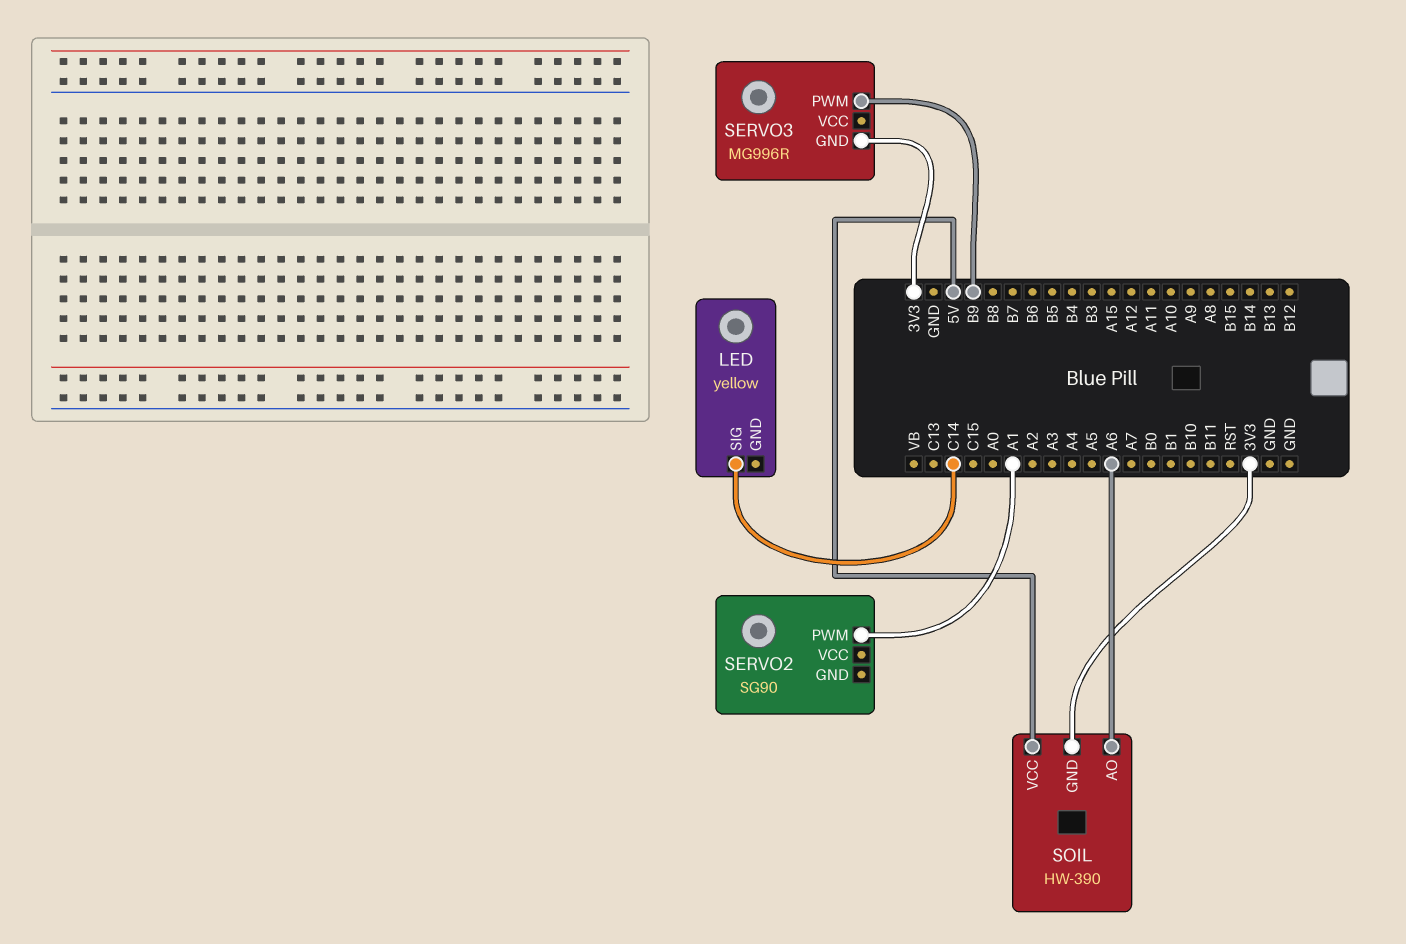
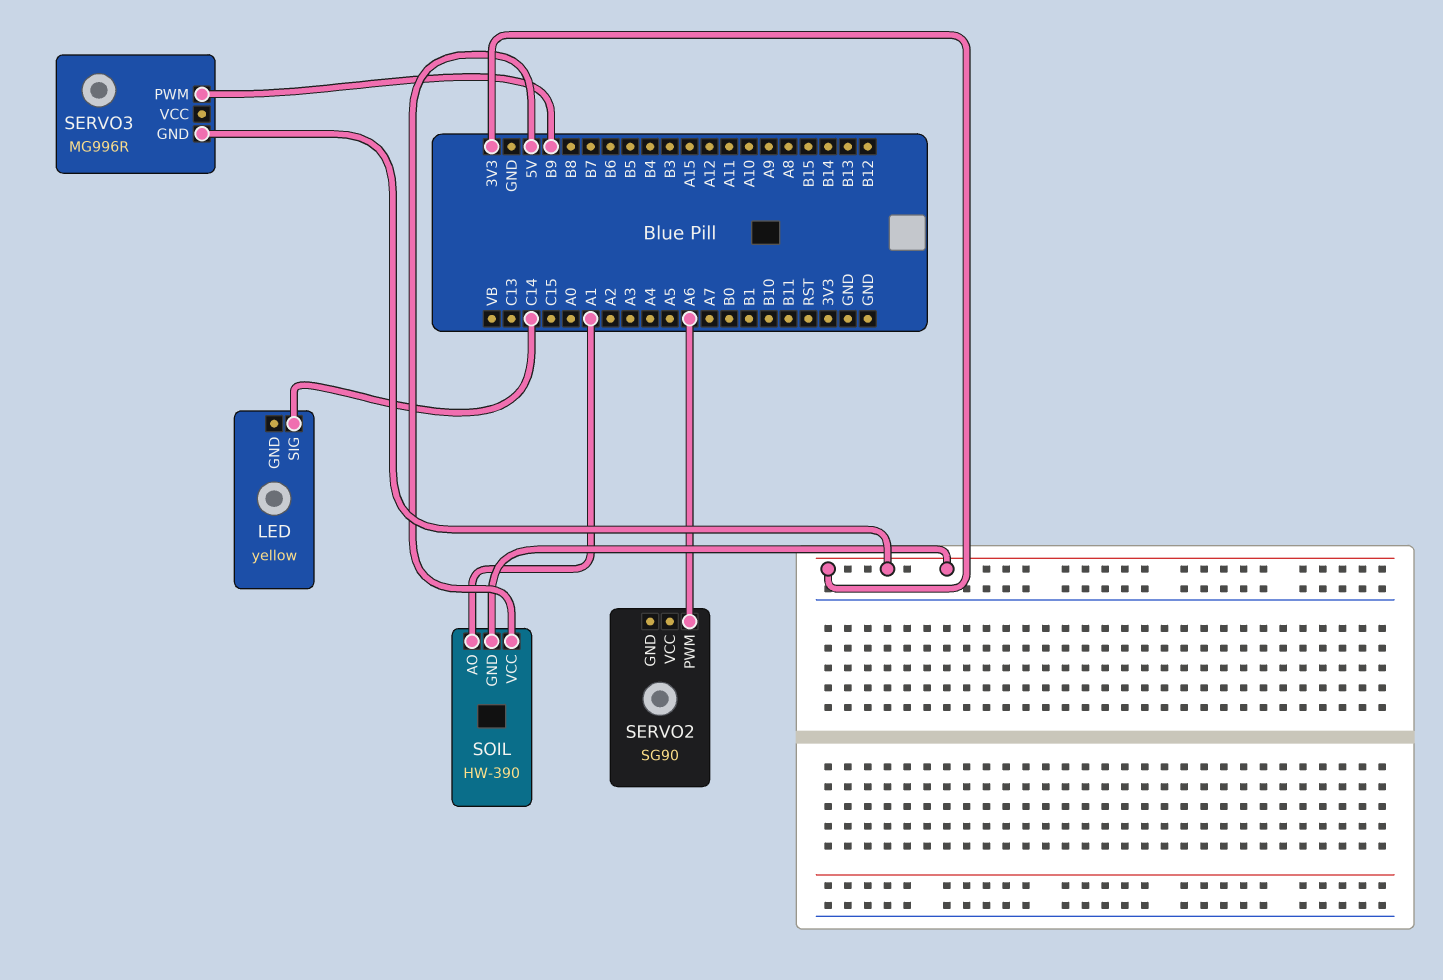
SERVO2 pin PWM: A1 -> A6
SOIL pin AO: A6 -> A1

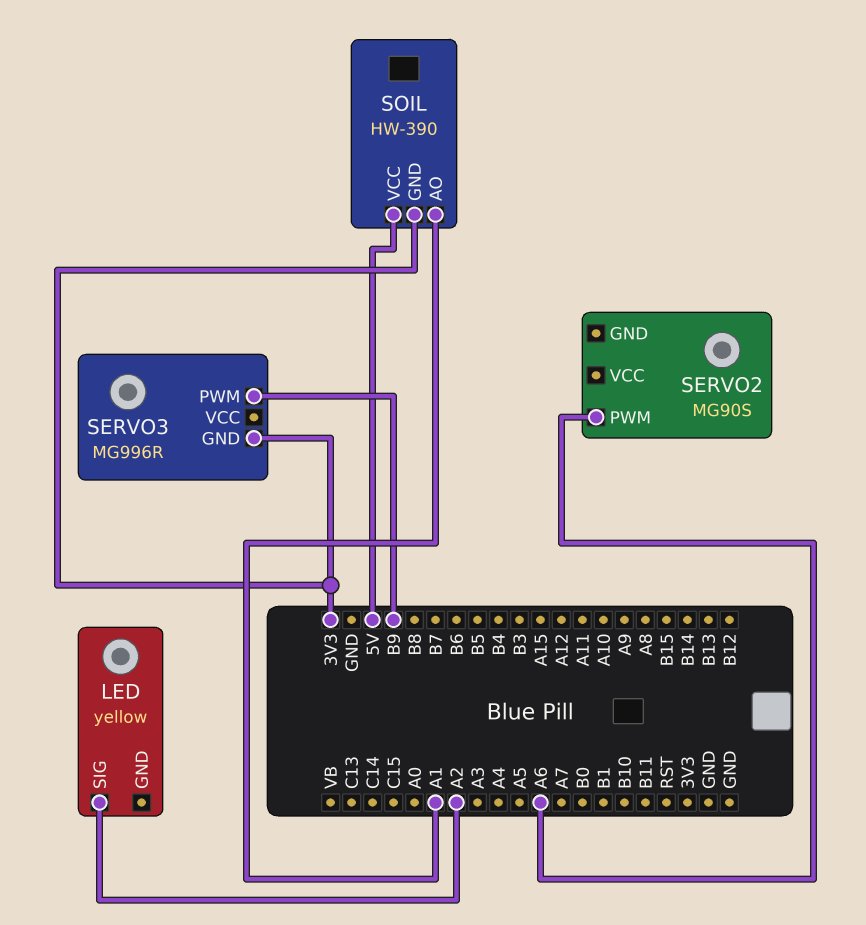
LED pin SIG: C14 -> A2
SERVO2: SG90 -> MG90S

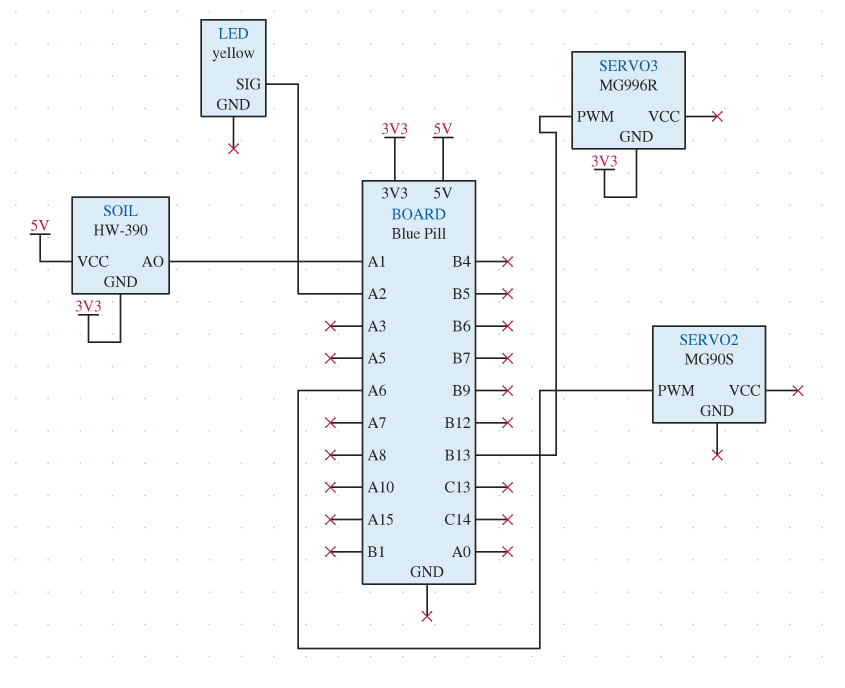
SERVO3 pin PWM: B9 -> B13

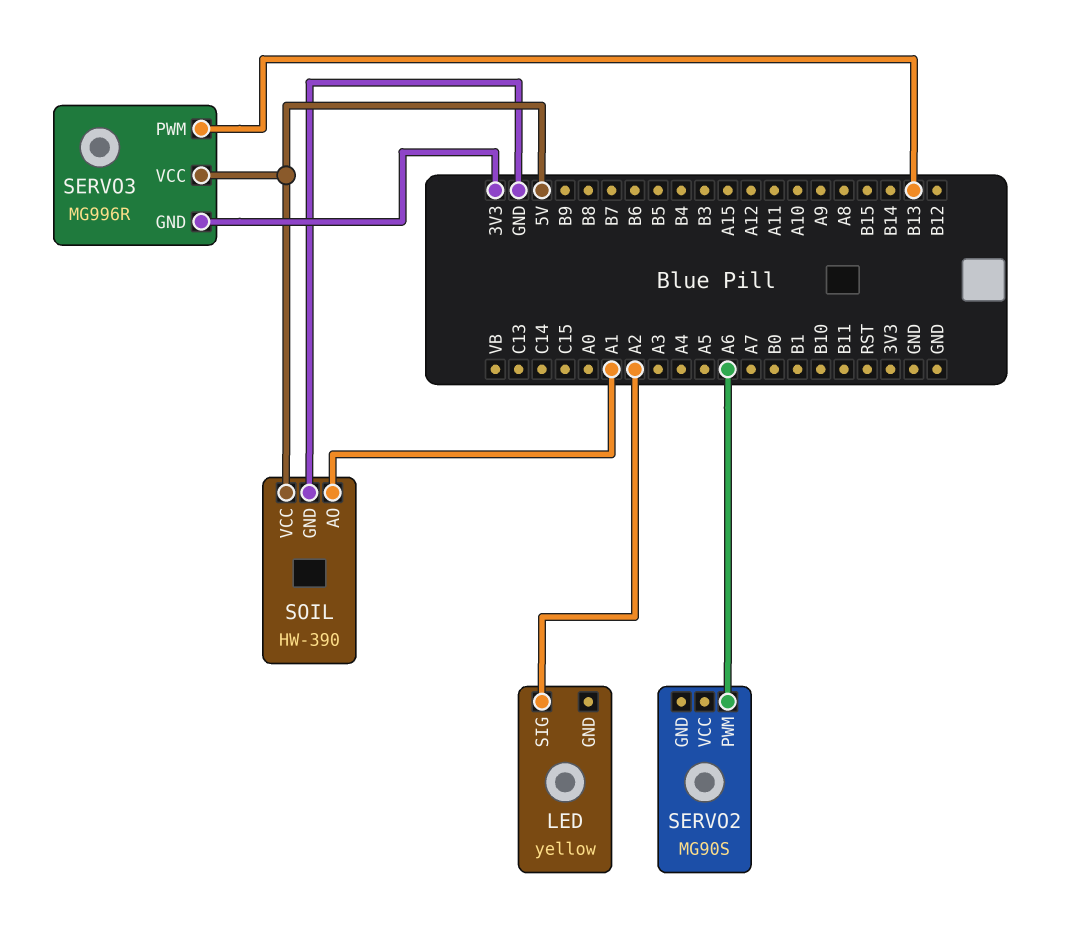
SERVO3 pin VCC: none -> 5V
SOIL pin GND: 3V3 -> GND

